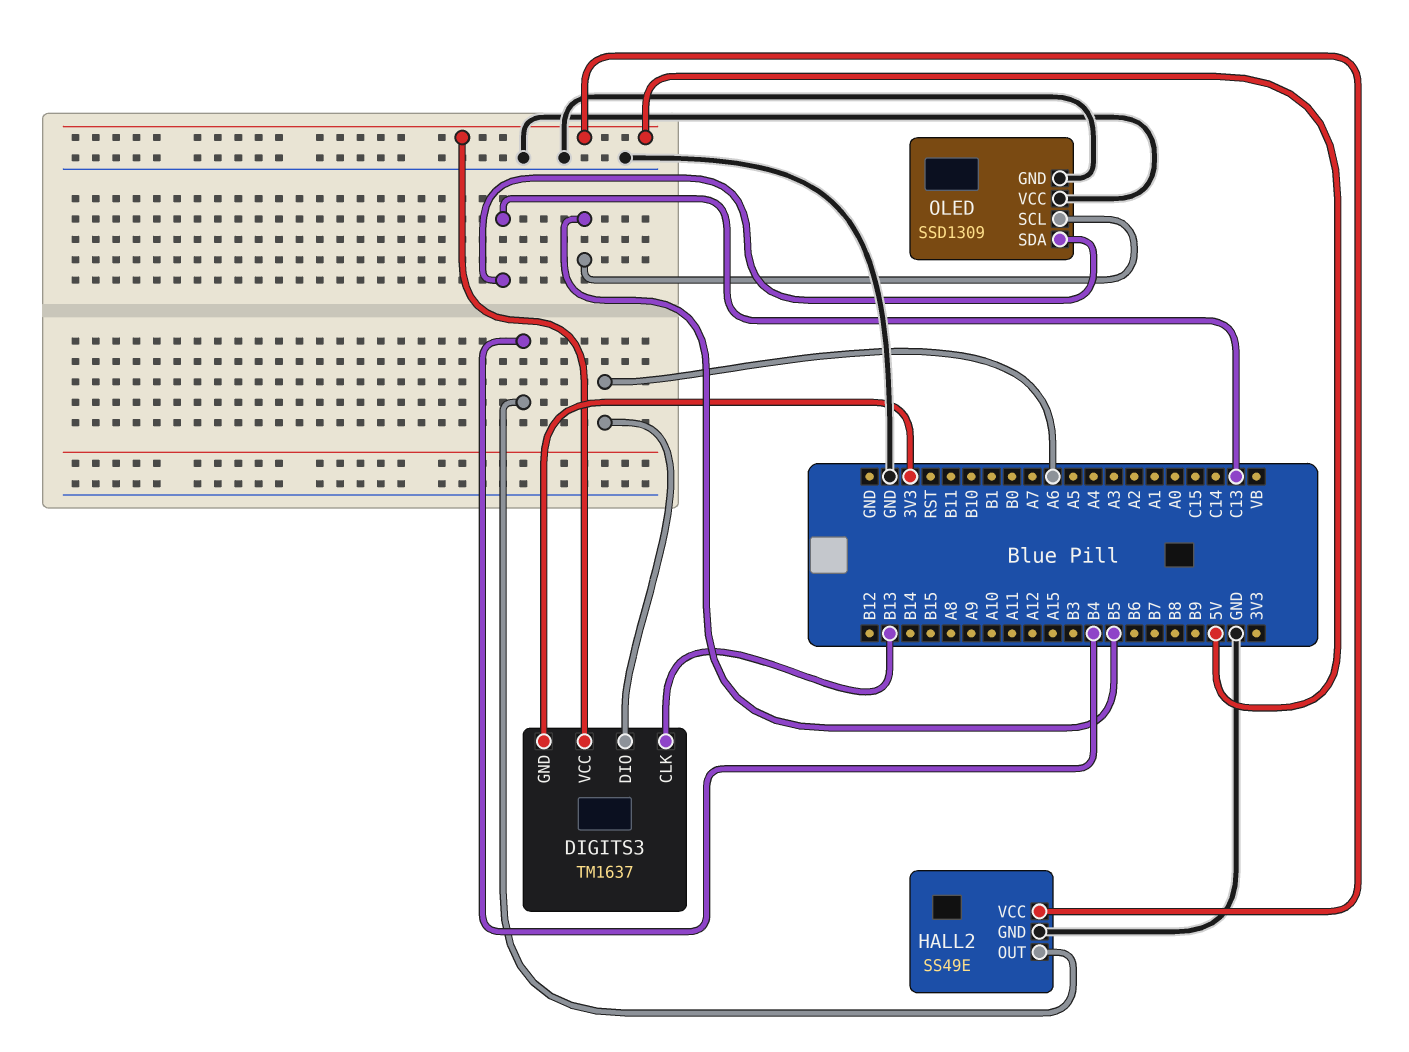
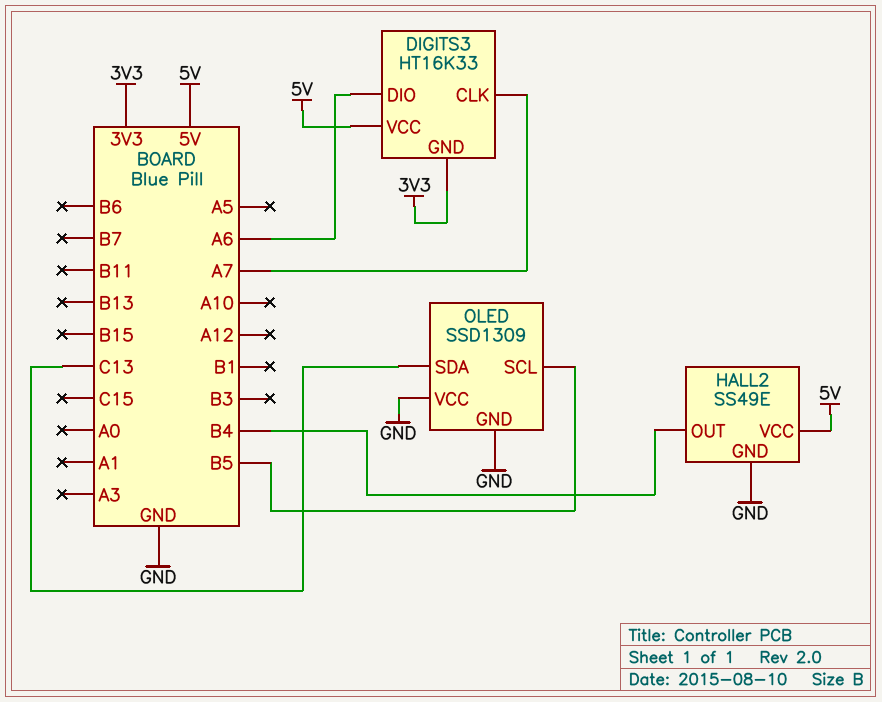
DIGITS3: TM1637 -> HT16K33
DIGITS3 pin CLK: B13 -> A7

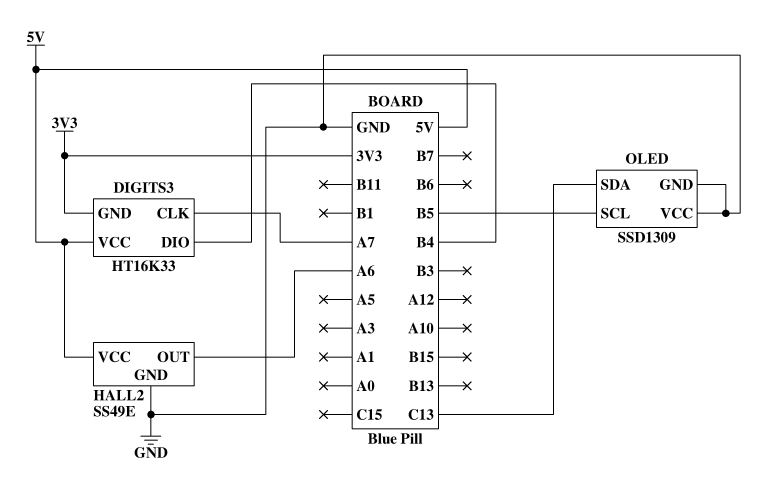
DIGITS3 pin DIO: A6 -> B4
HALL2 pin OUT: B4 -> A6

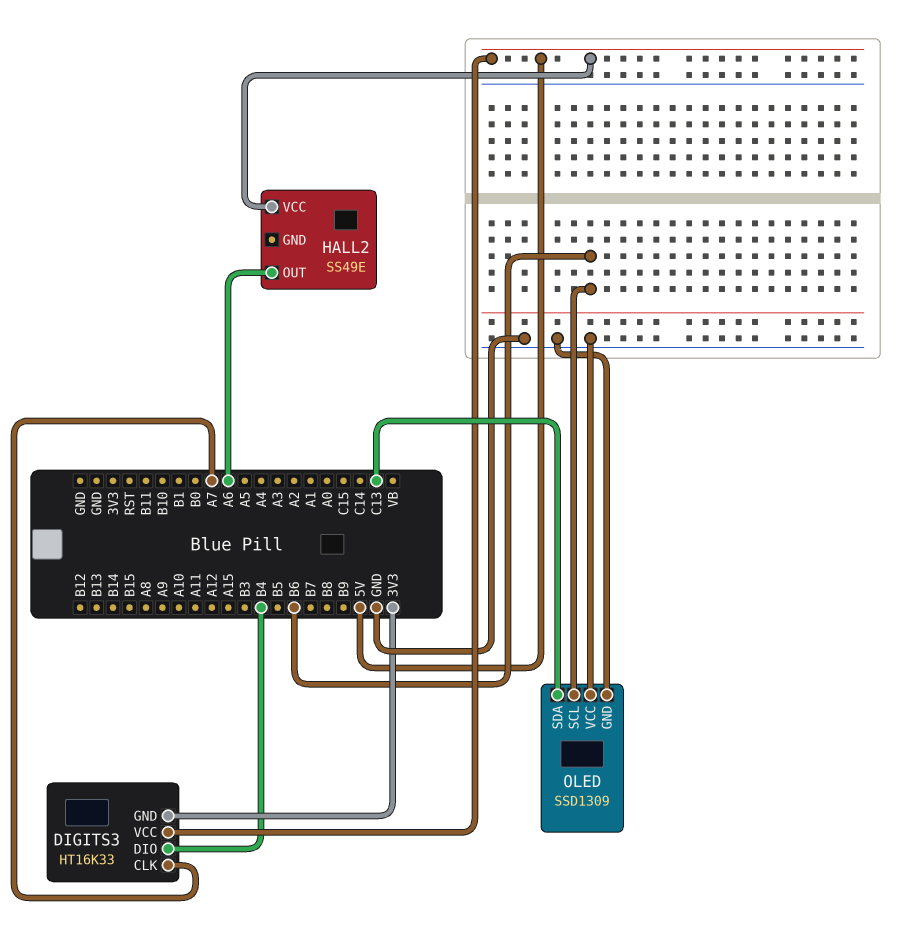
HALL2 pin GND: GND -> none
OLED pin SCL: B5 -> B6

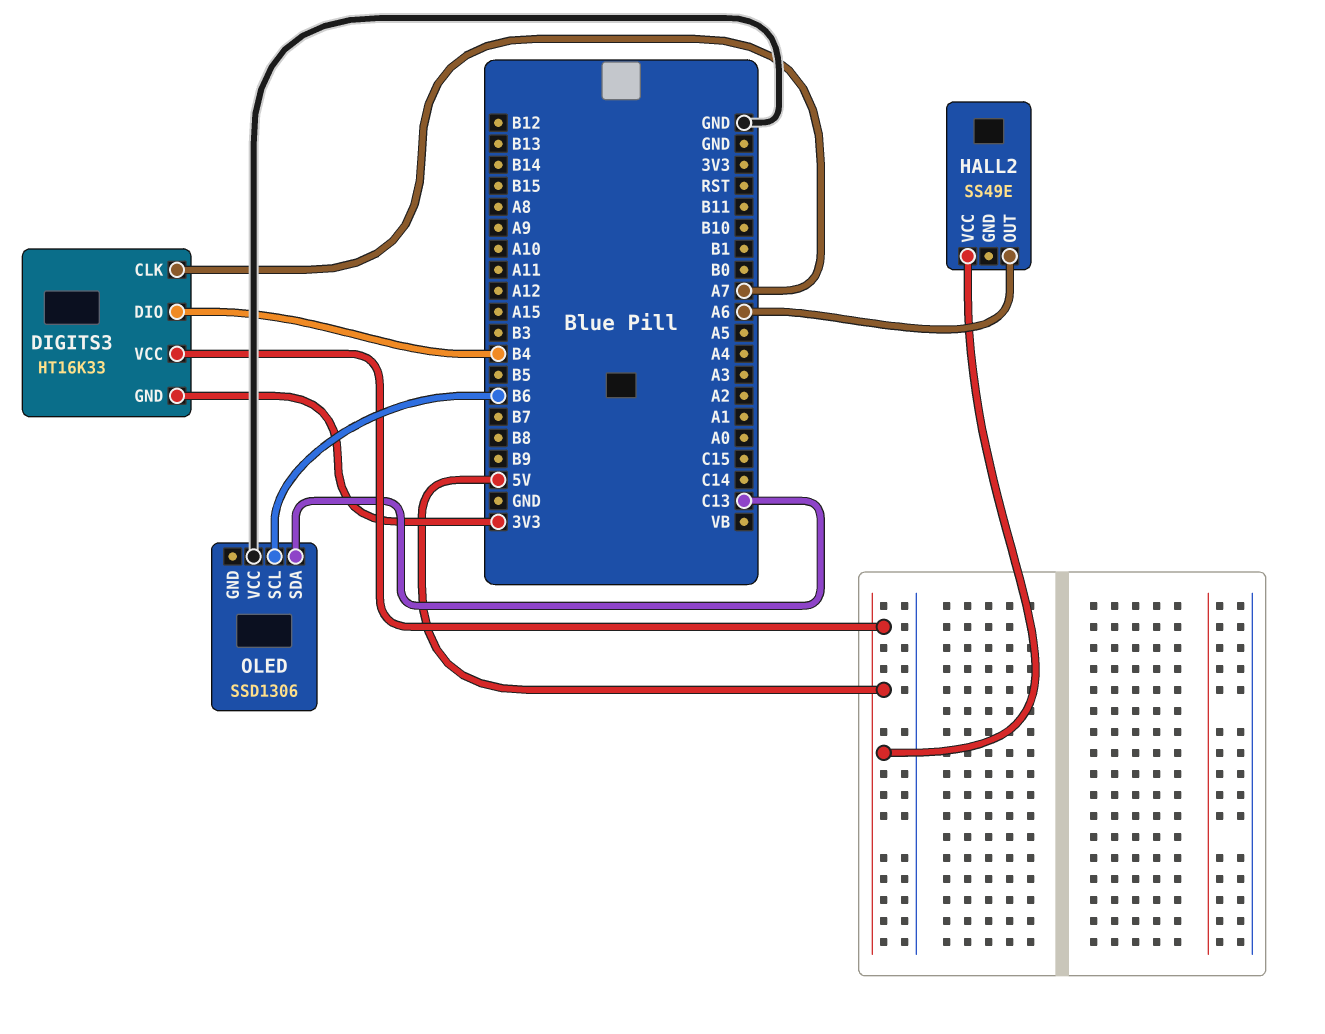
OLED: SSD1309 -> SSD1306
OLED pin GND: GND -> none

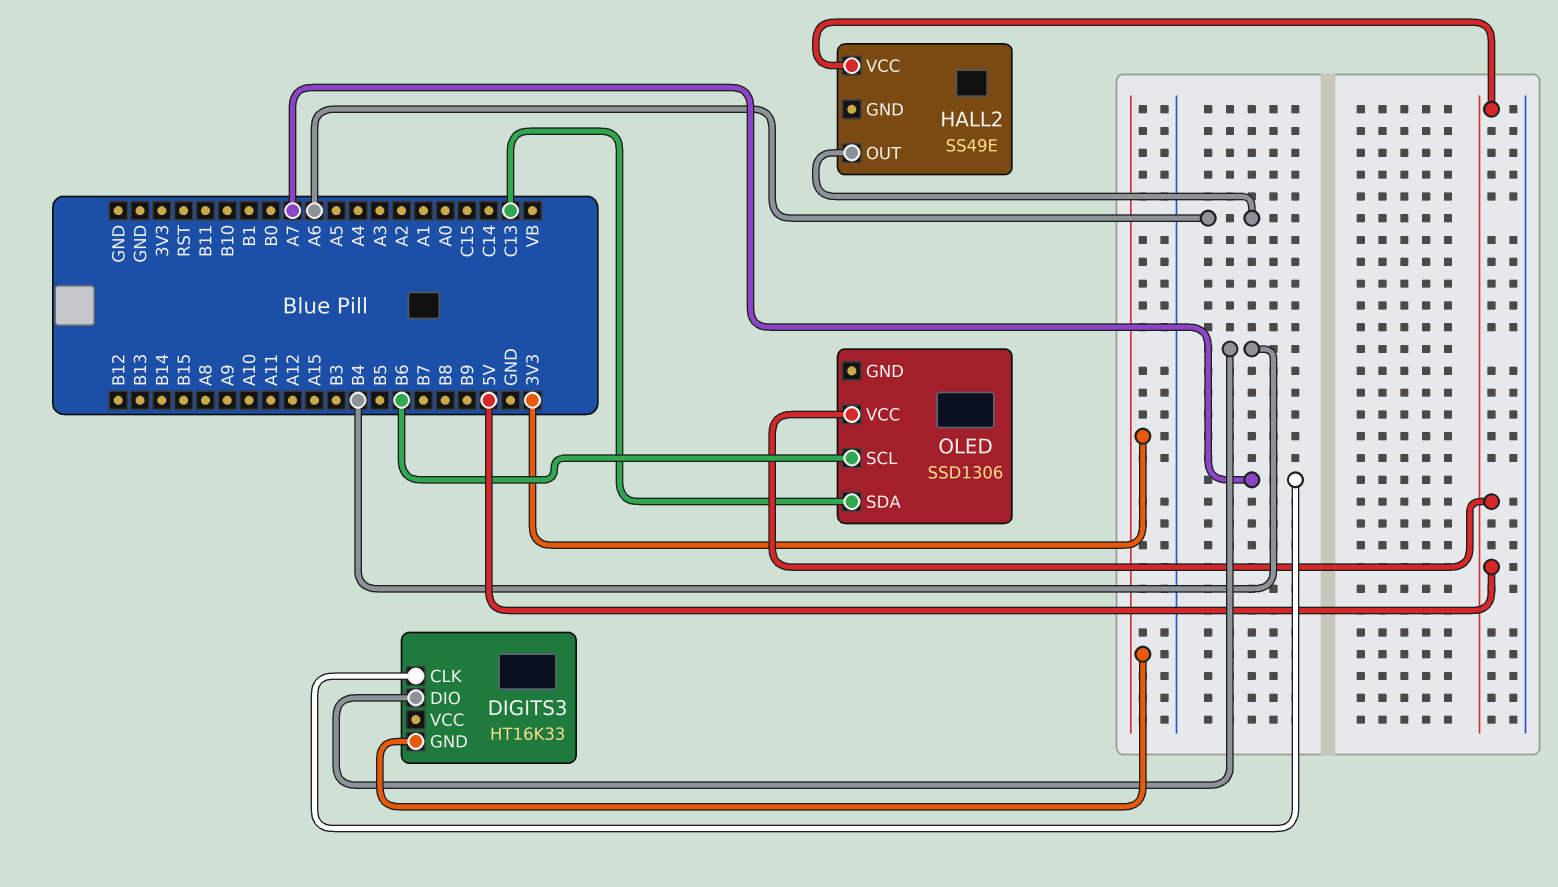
DIGITS3 pin VCC: 5V -> none
OLED pin VCC: GND -> 5V

